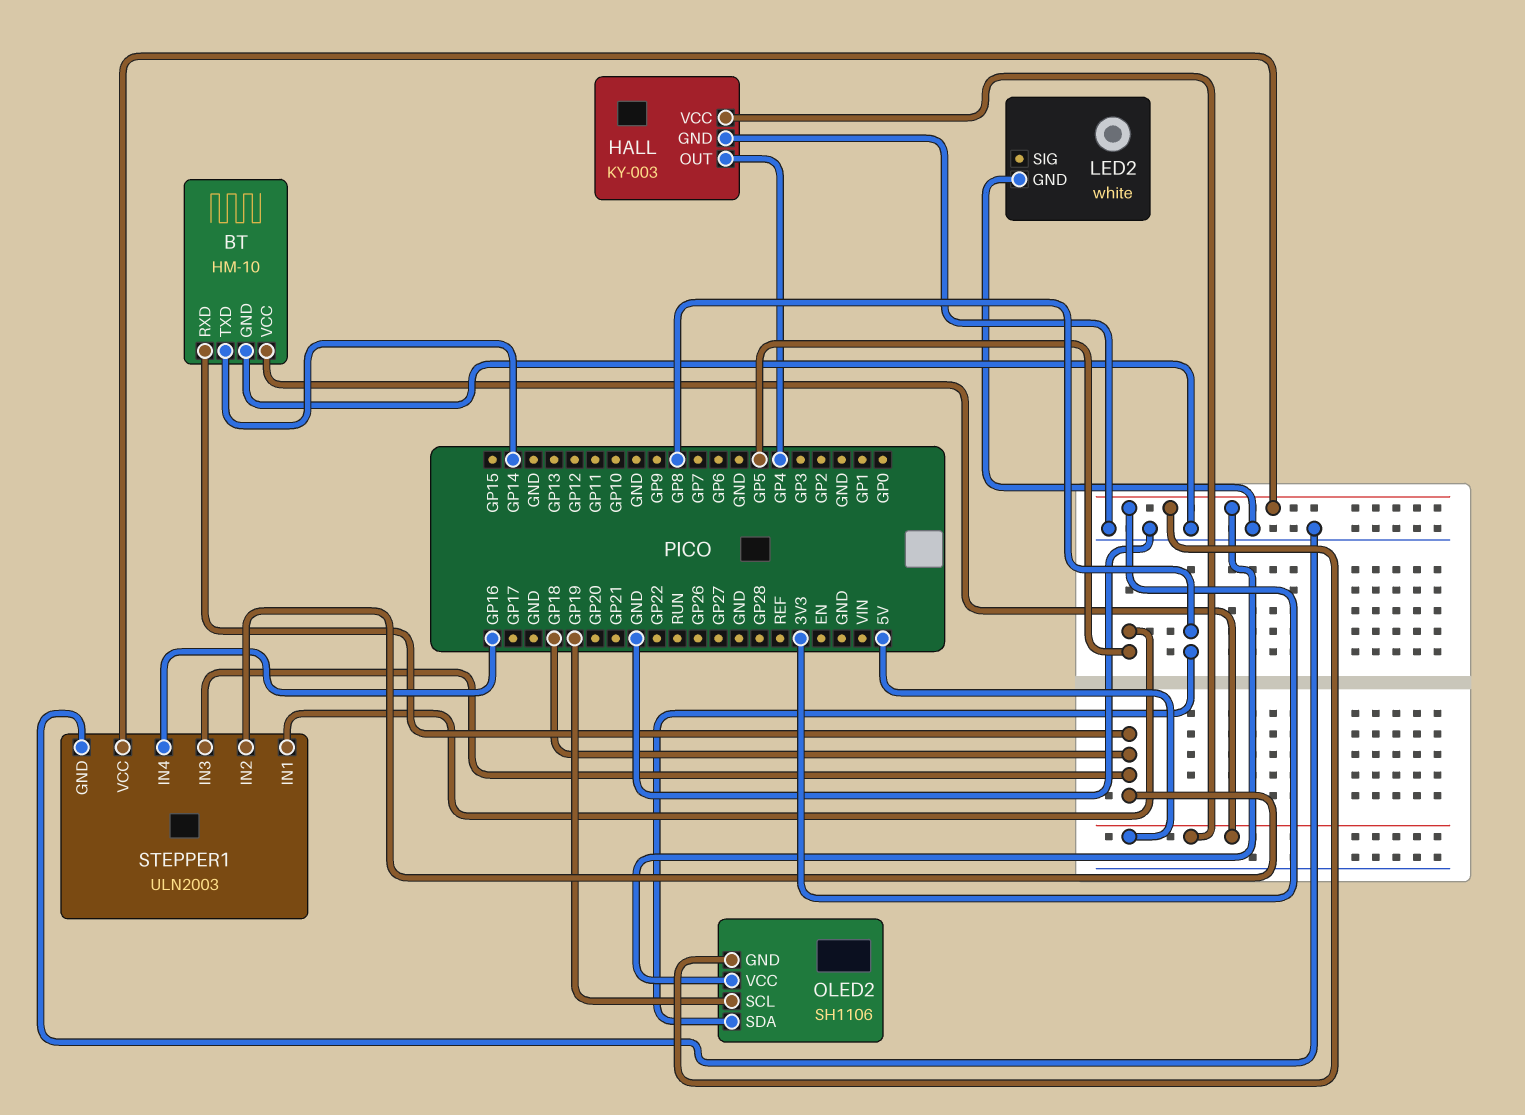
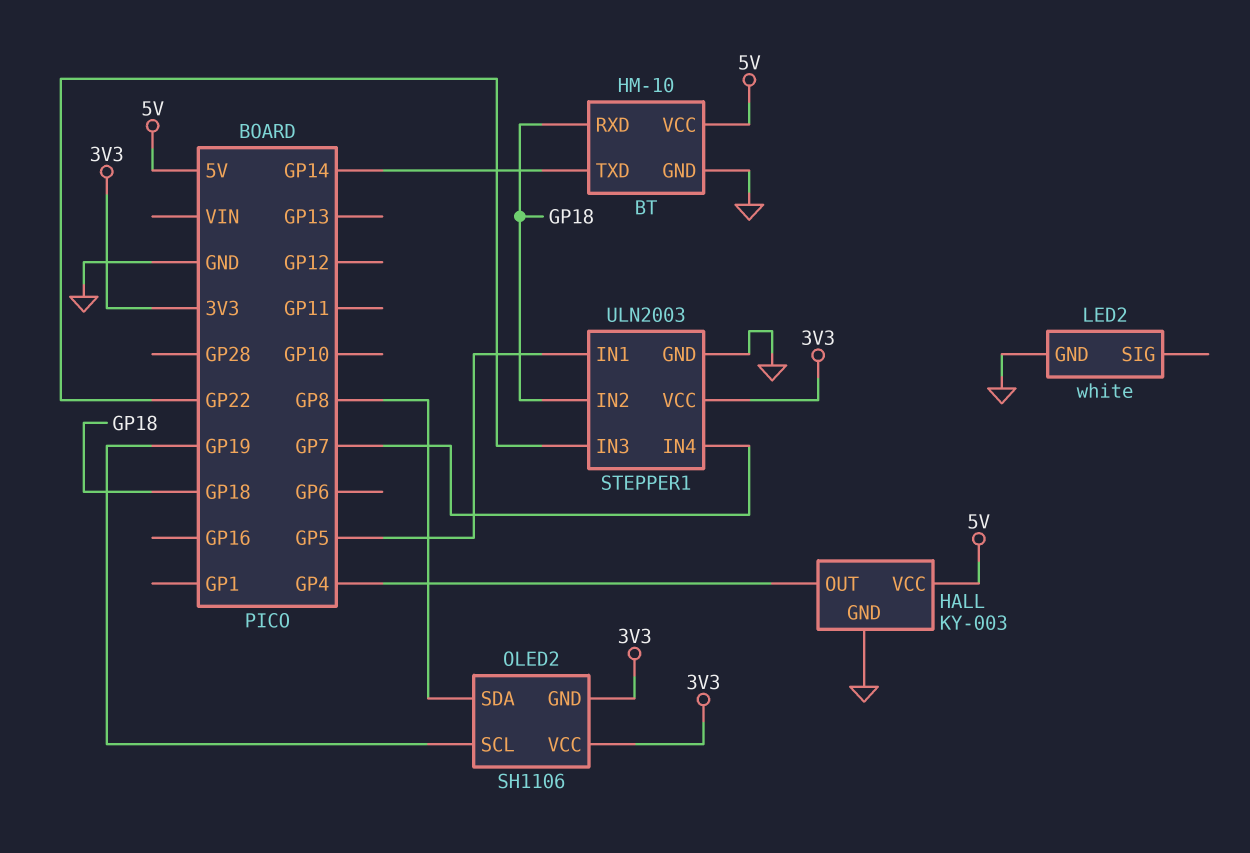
STEPPER1 pin IN3: GP18 -> GP22
STEPPER1 pin IN4: GP16 -> GP7

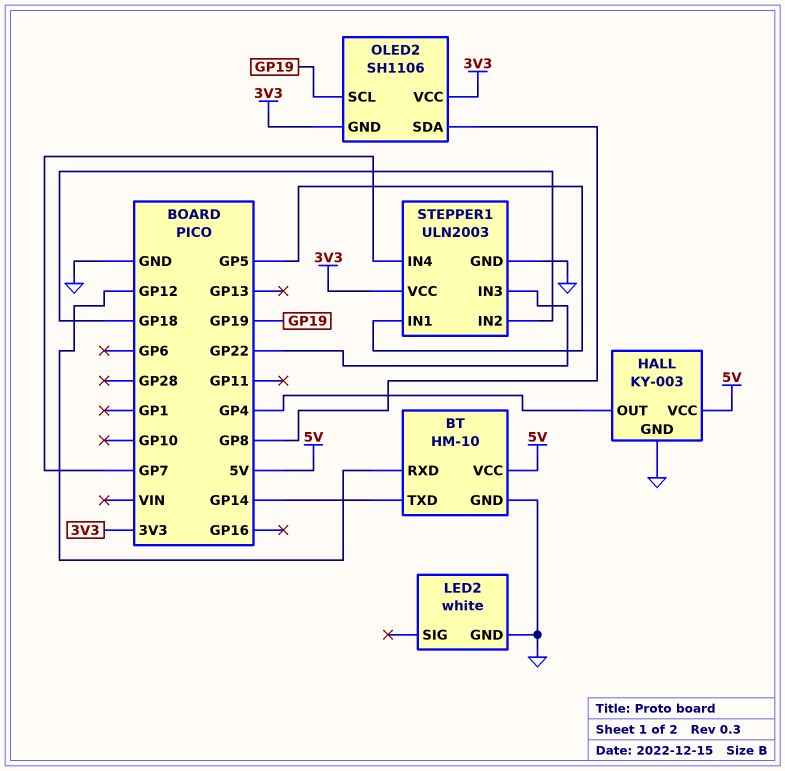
BT pin RXD: GP18 -> GP12

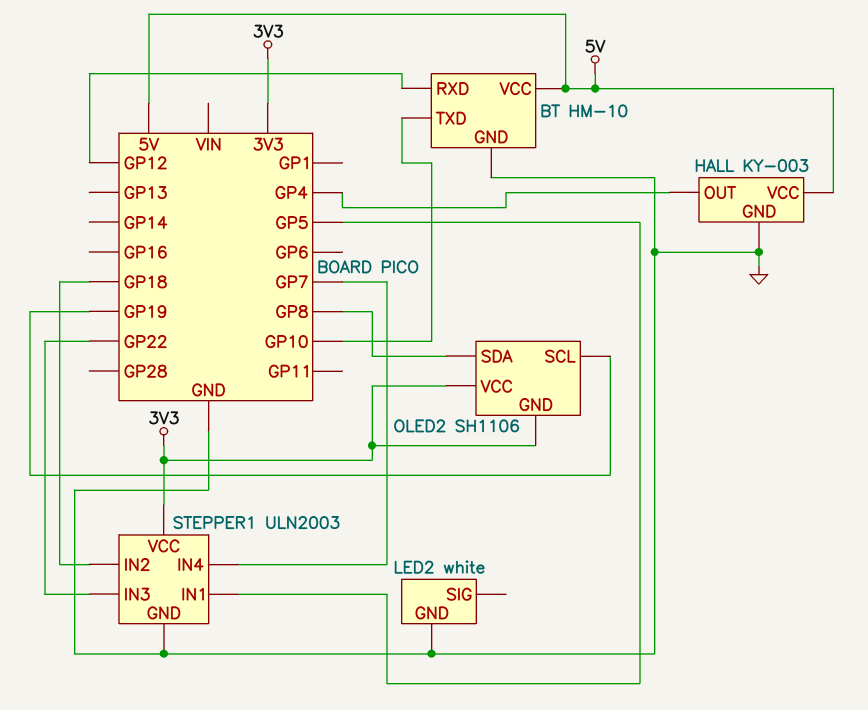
BT pin TXD: GP14 -> GP10

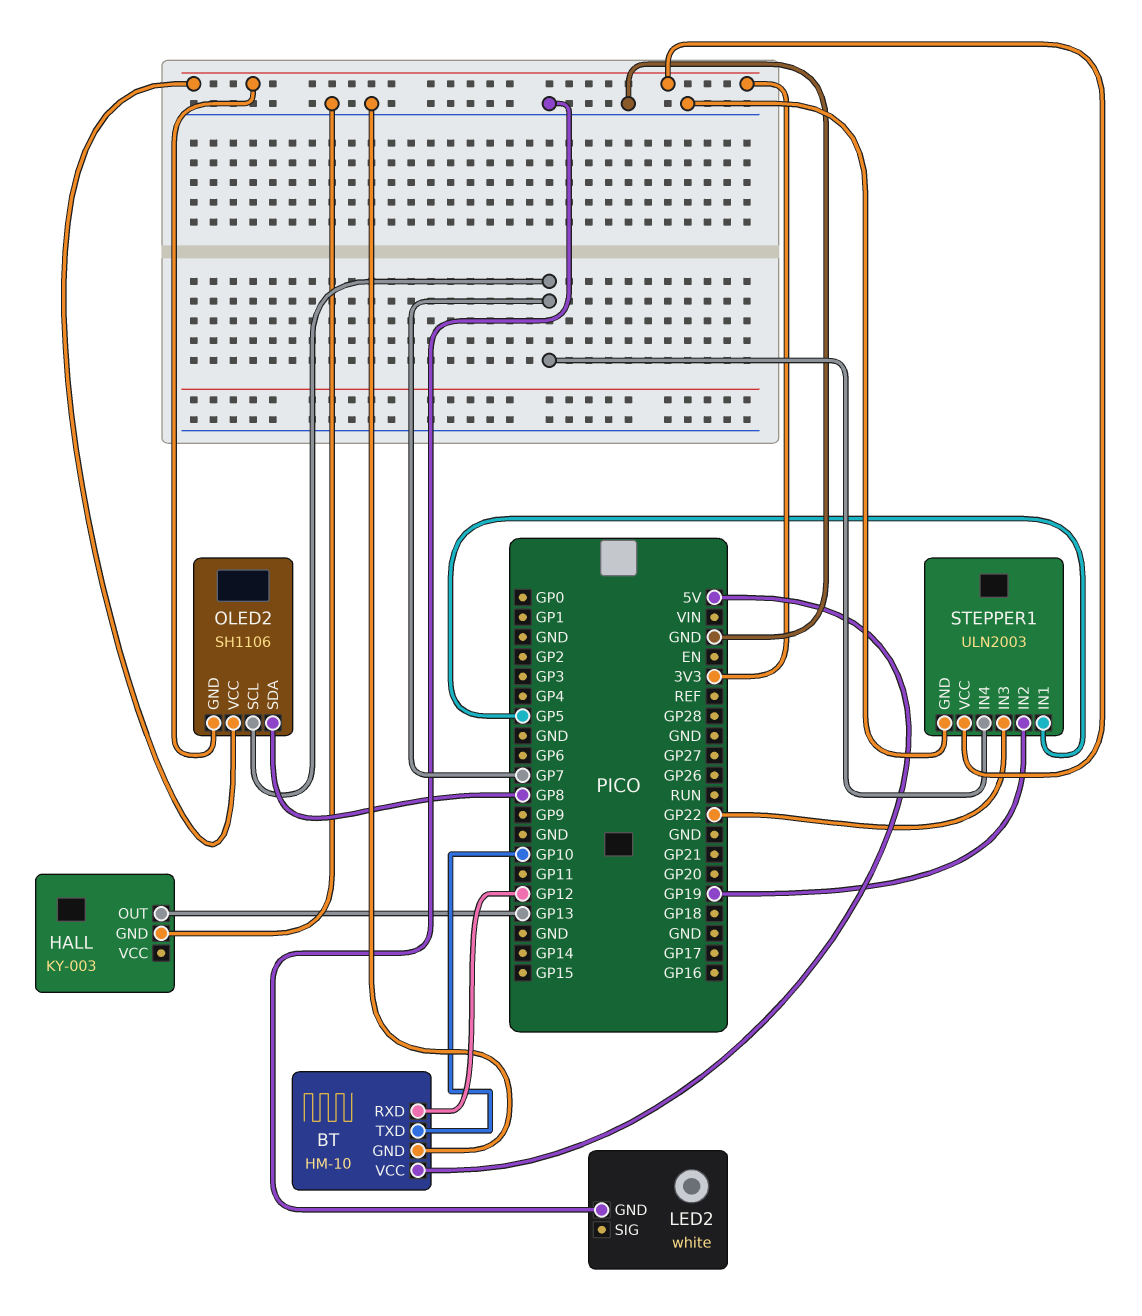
HALL pin OUT: GP4 -> GP13
HALL pin VCC: 5V -> none
OLED2 pin SCL: GP19 -> GP7
STEPPER1 pin IN2: GP18 -> GP19

